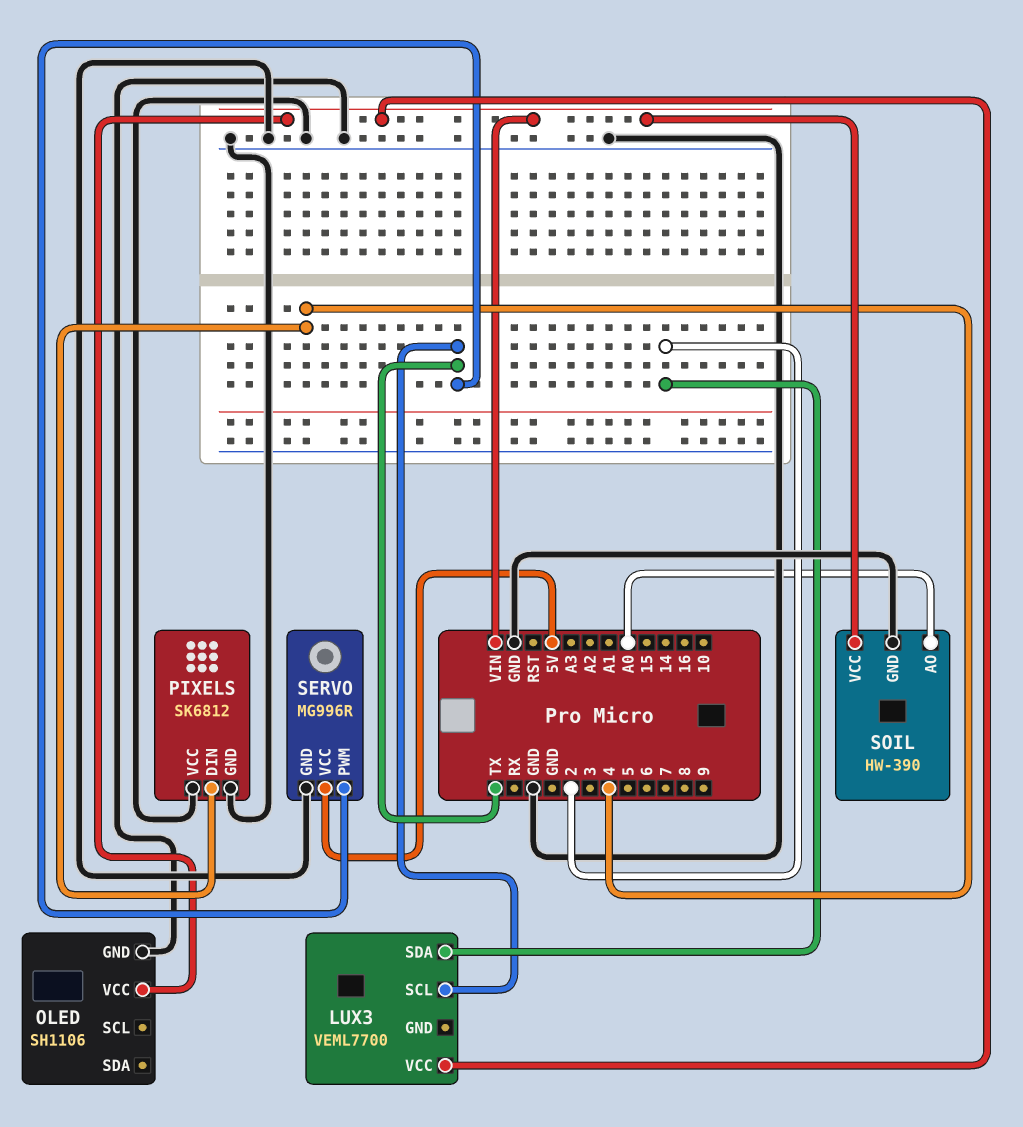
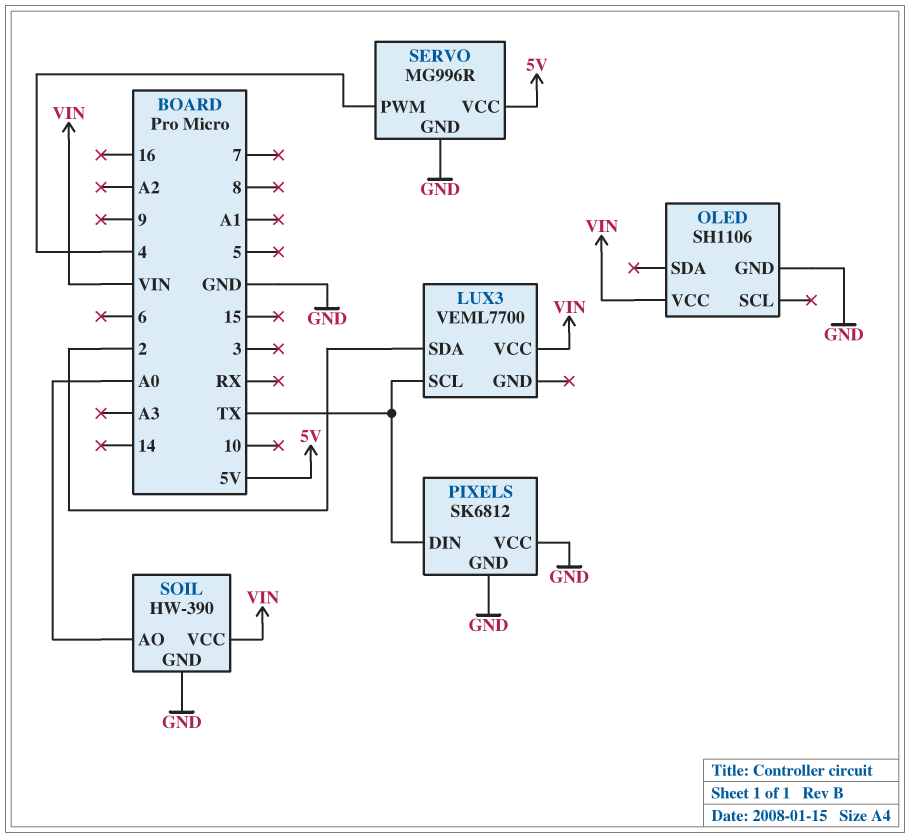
PIXELS pin DIN: 4 -> TX
SERVO pin PWM: TX -> 4

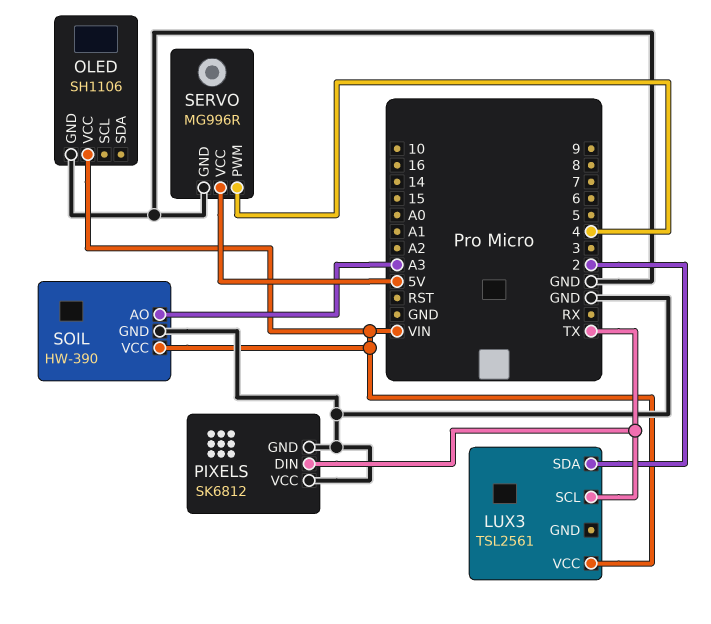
LUX3: VEML7700 -> TSL2561
SOIL pin AO: A0 -> A3

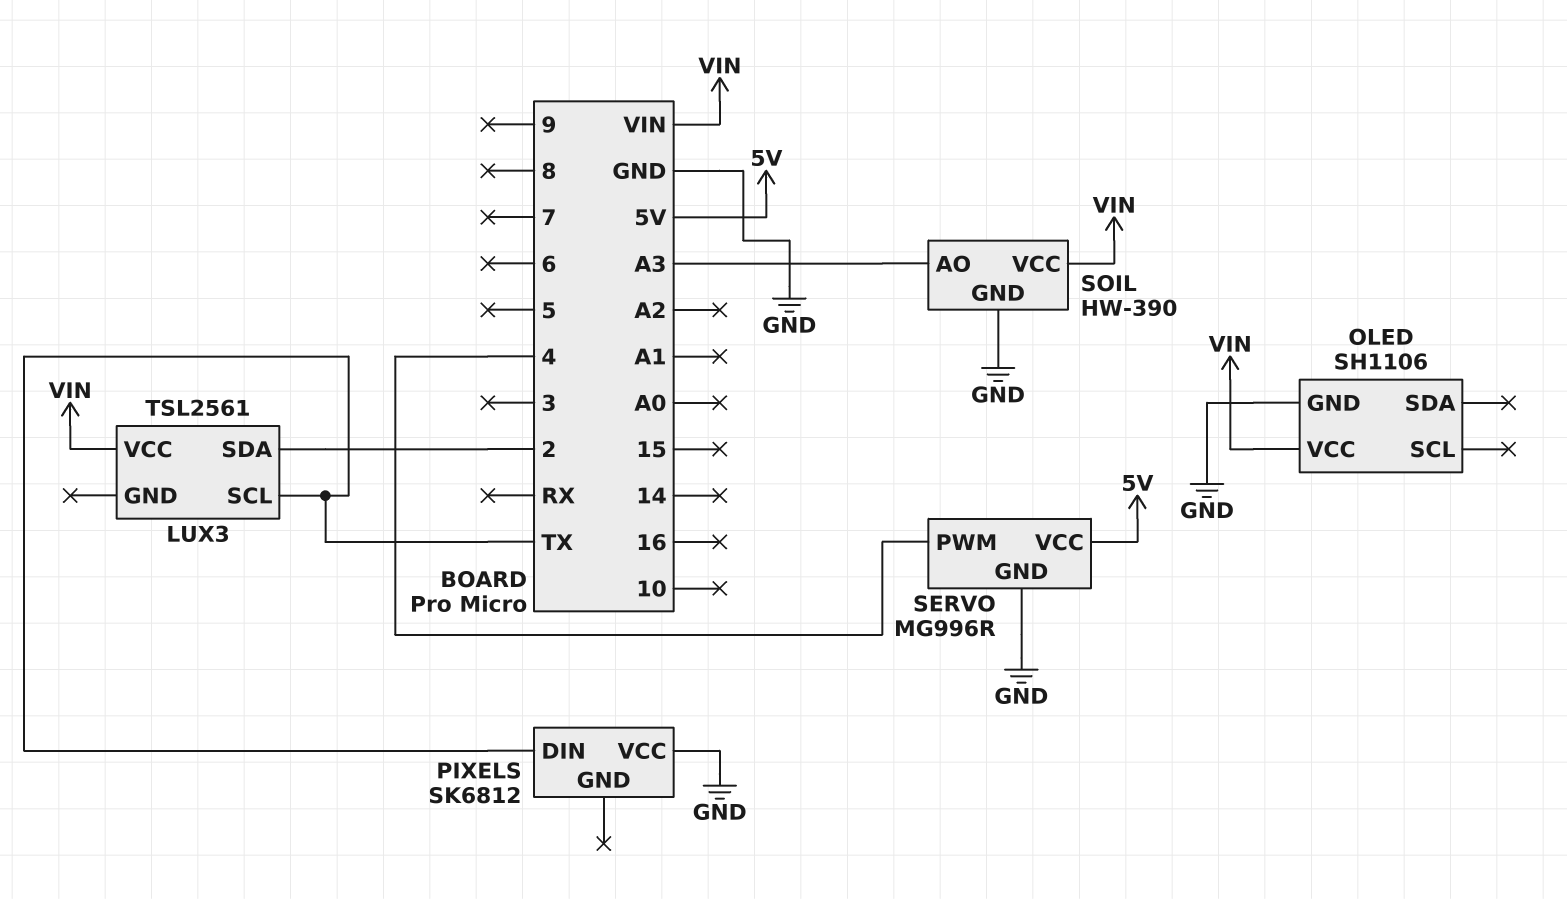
PIXELS pin GND: GND -> none

